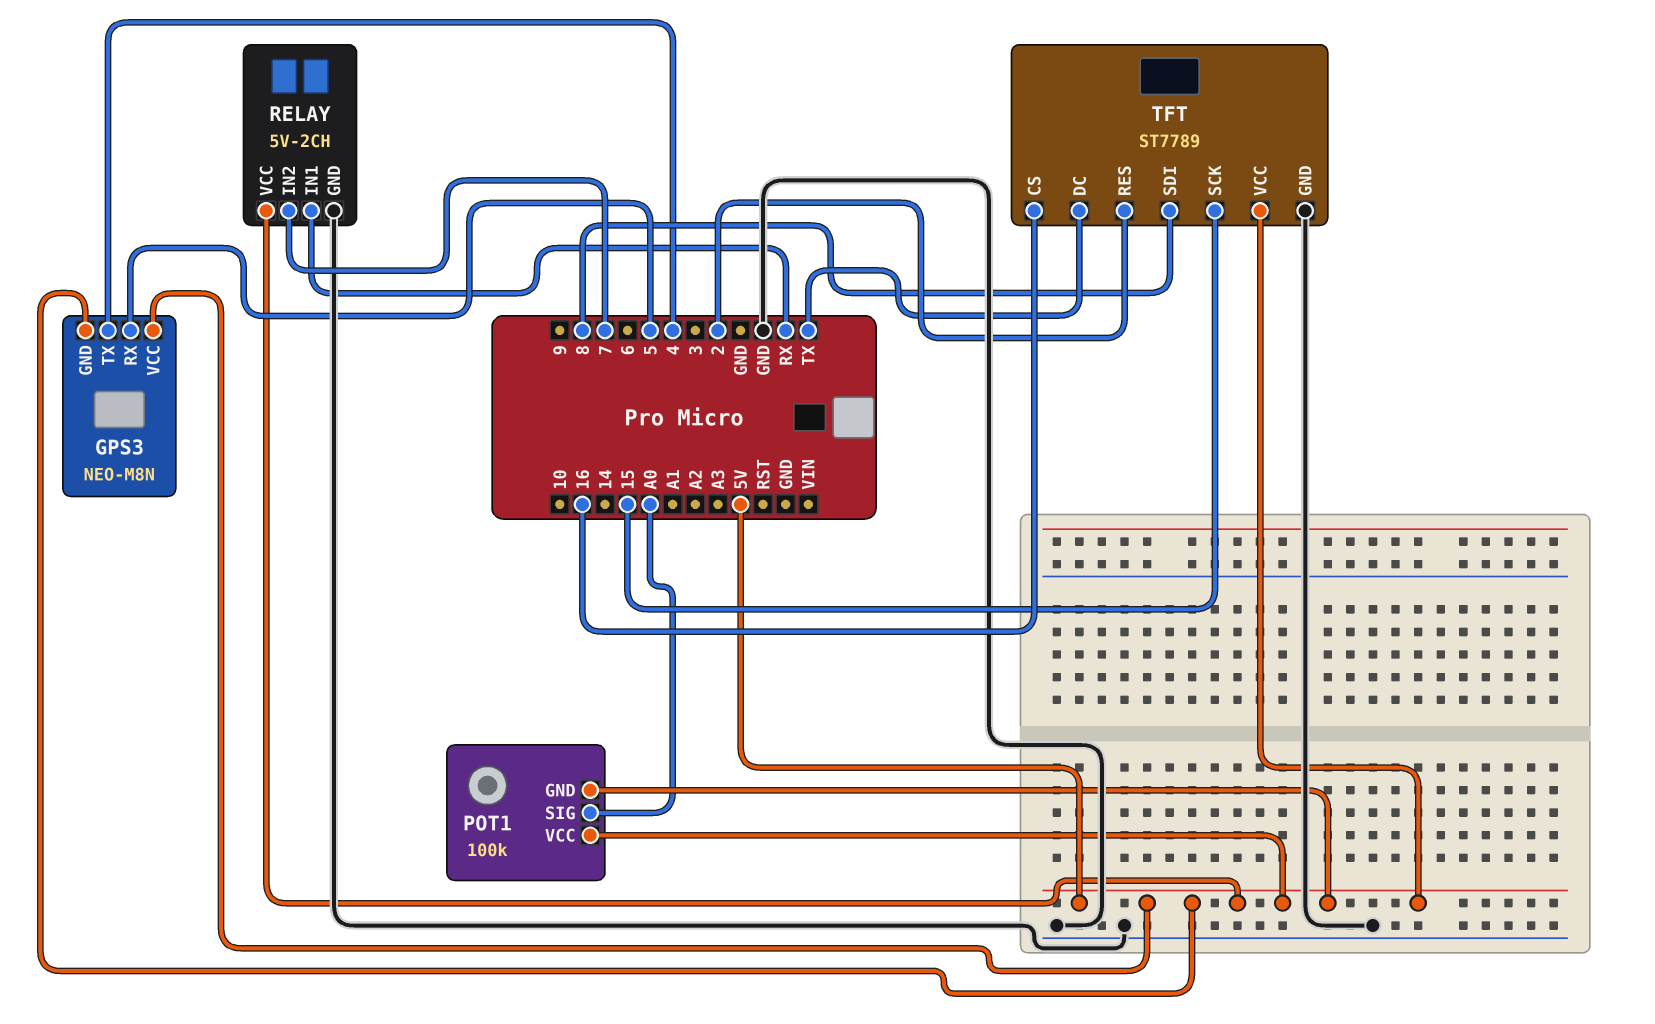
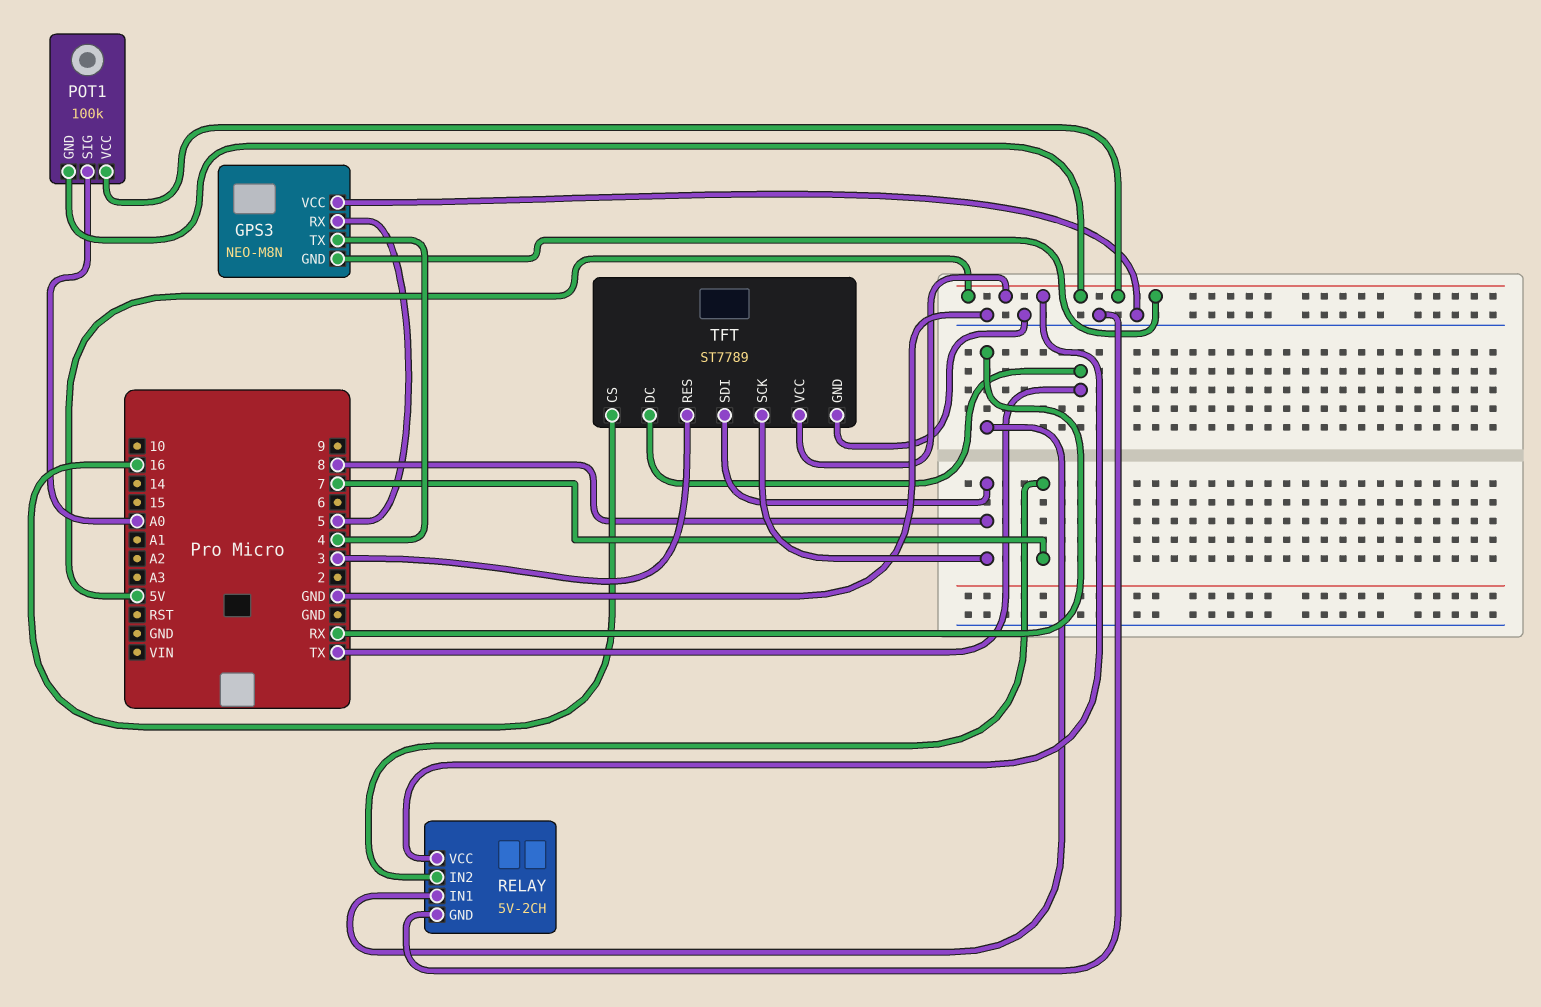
GPS3 pin VCC: 5V -> GND
TFT pin RES: 2 -> 3
TFT pin SCK: 15 -> 8

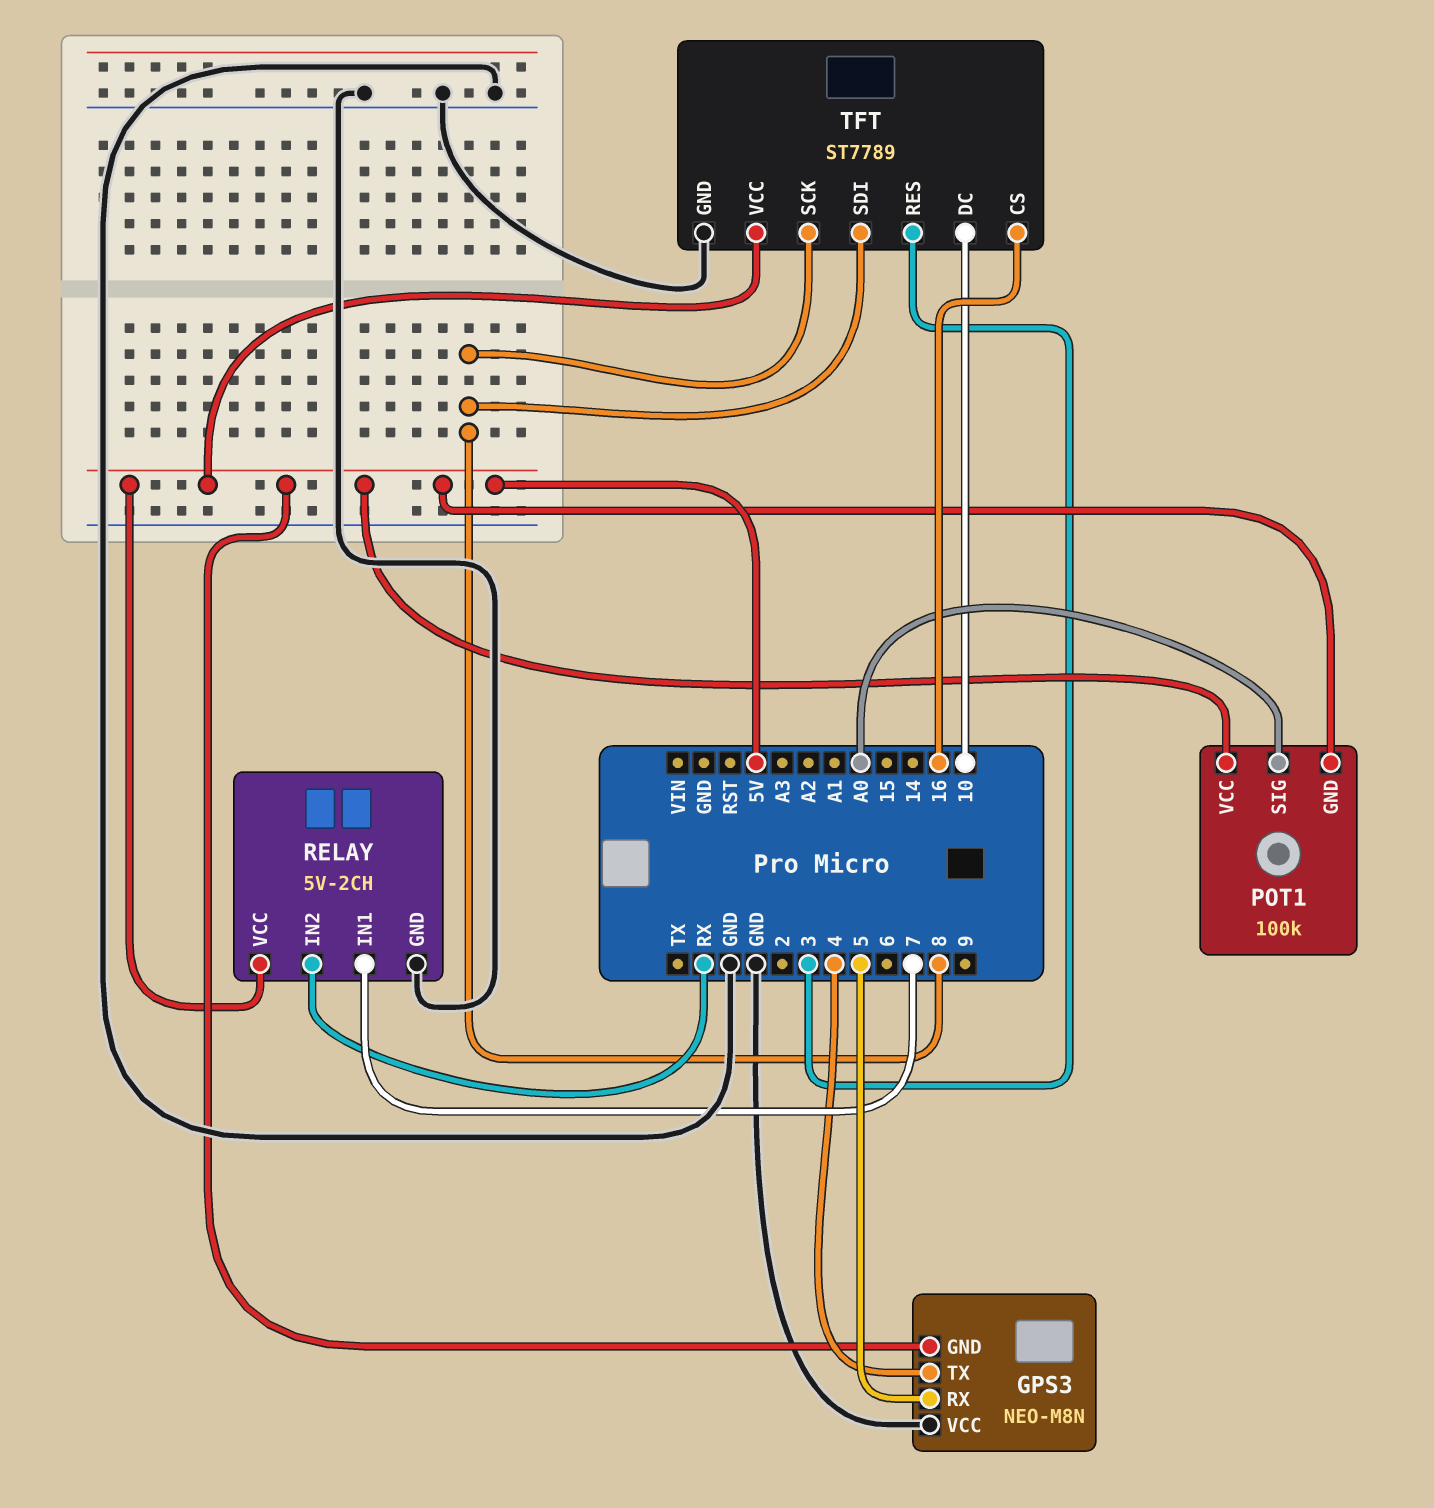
RELAY pin IN1: RX -> 7
RELAY pin IN2: 7 -> RX
TFT pin DC: TX -> 10

